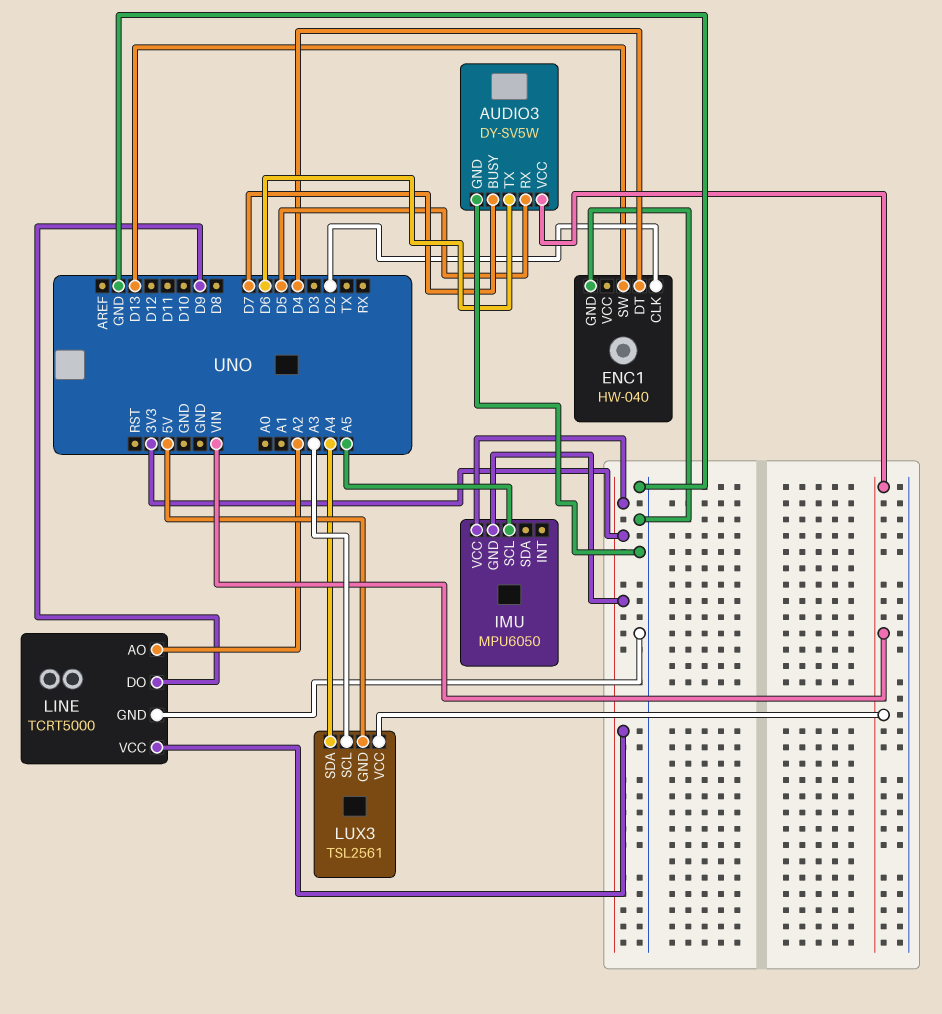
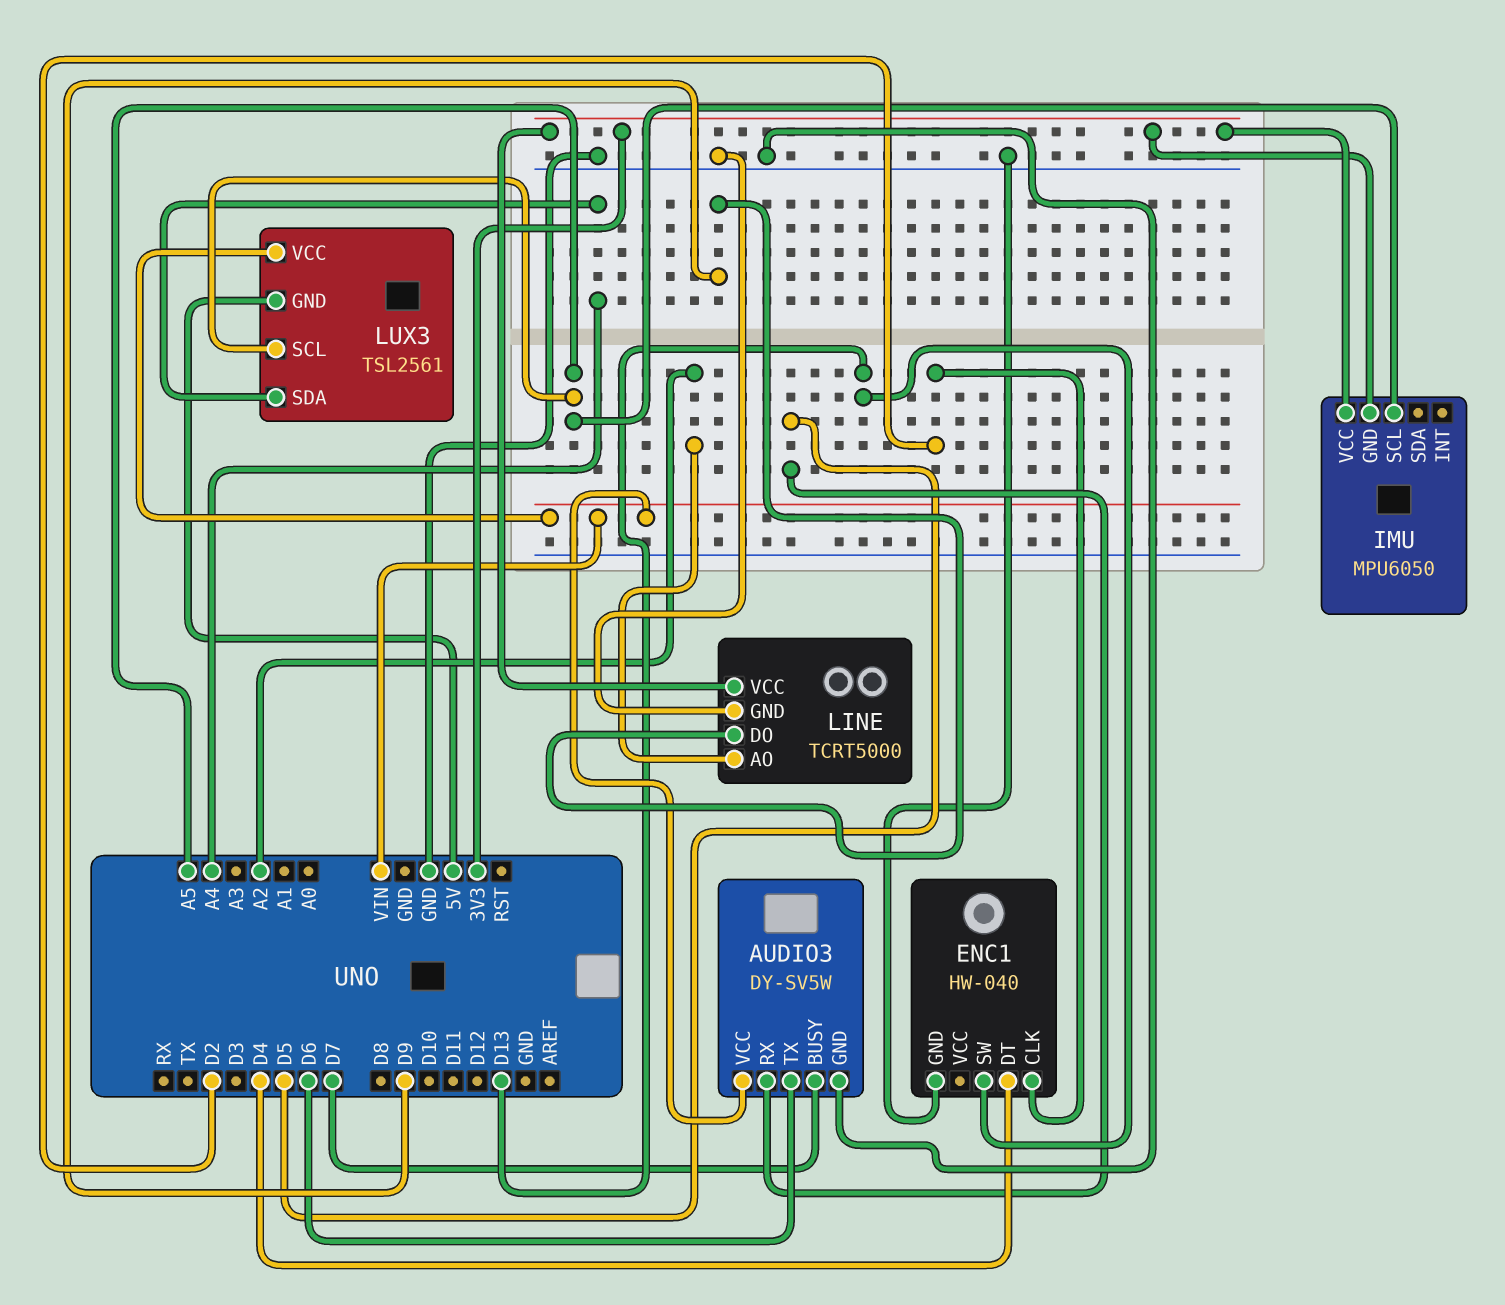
LUX3 pin SCL: A3 -> A5

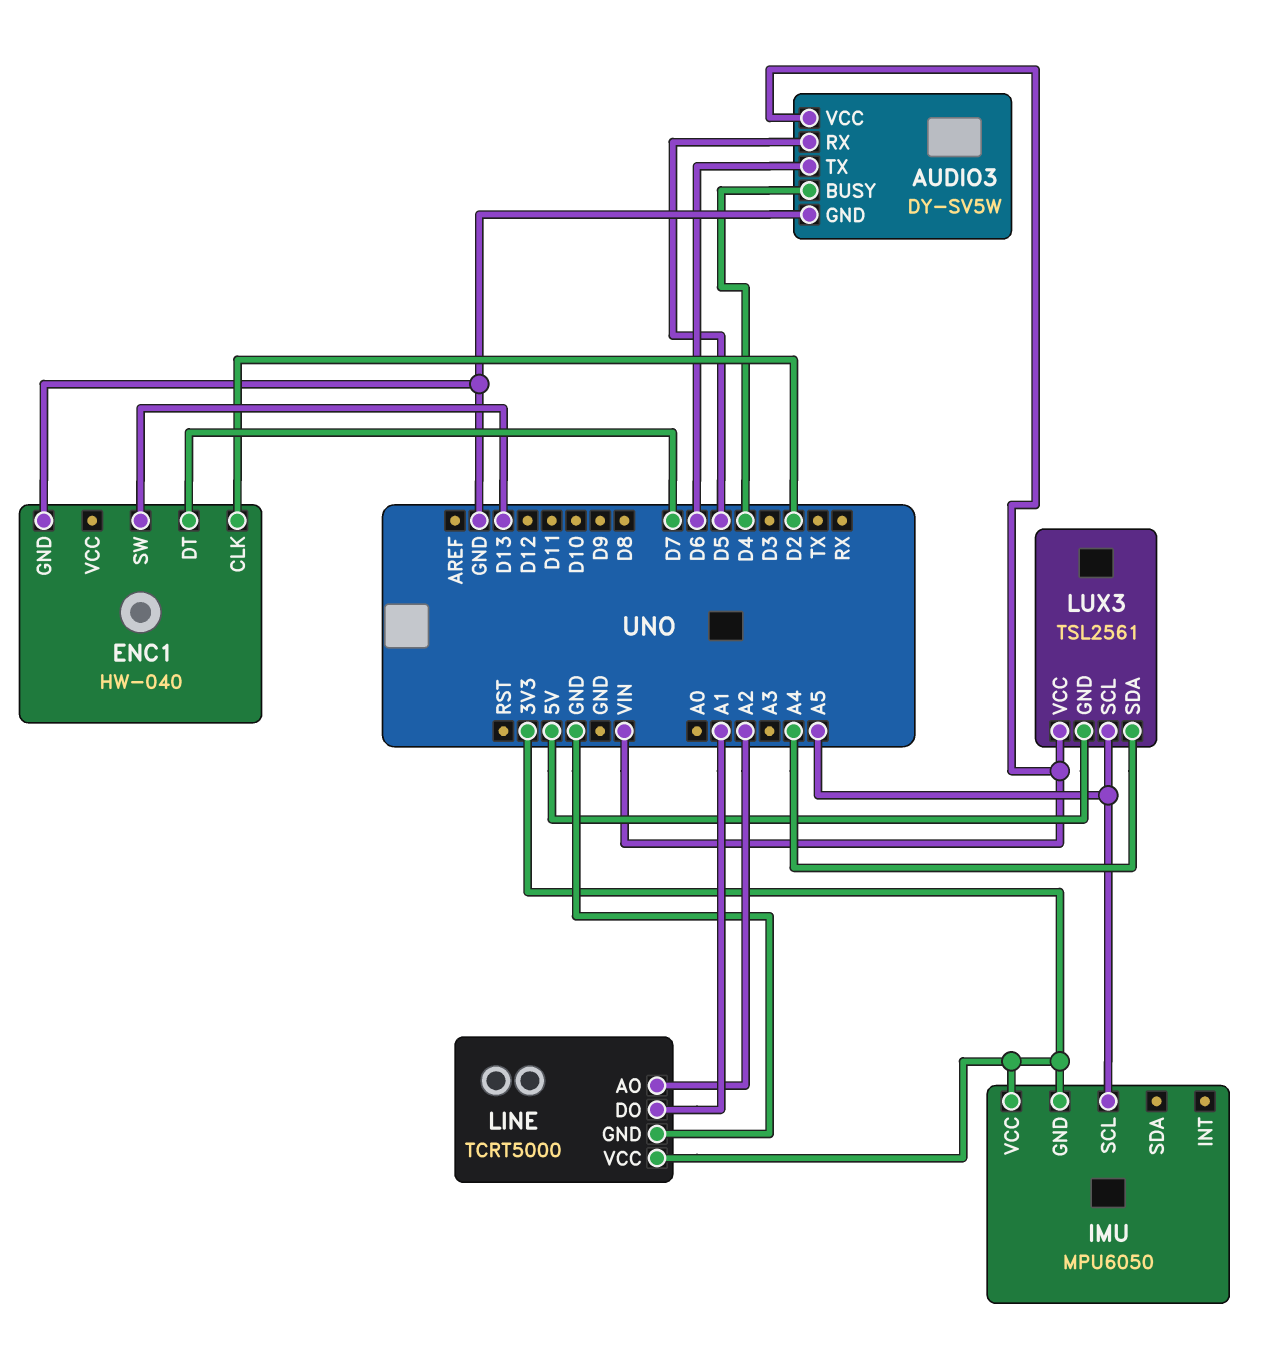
AUDIO3 pin BUSY: D7 -> D4
ENC1 pin DT: D4 -> D7
LINE pin DO: D9 -> A1

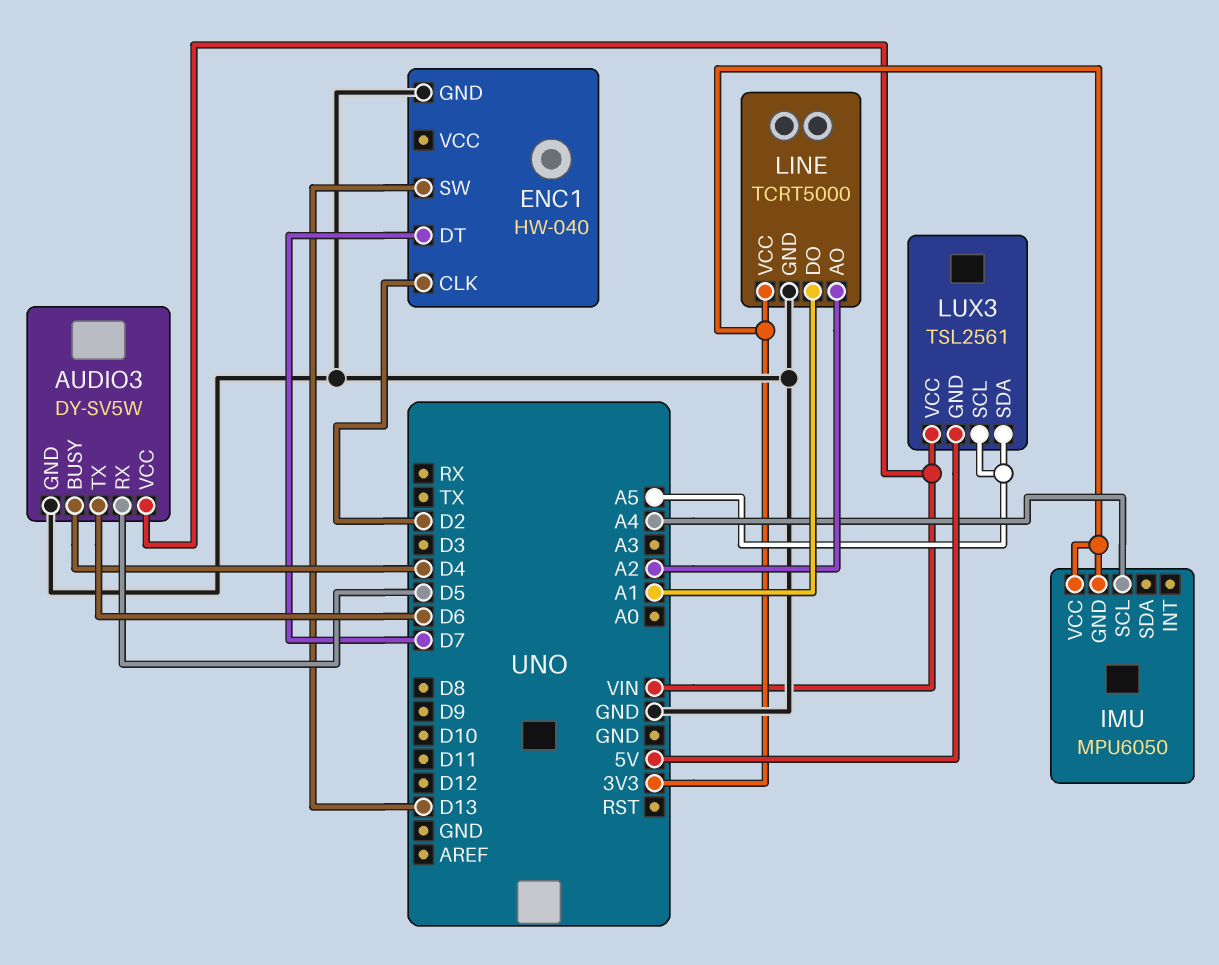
IMU pin SCL: A5 -> A4
LUX3 pin SDA: A4 -> A5

